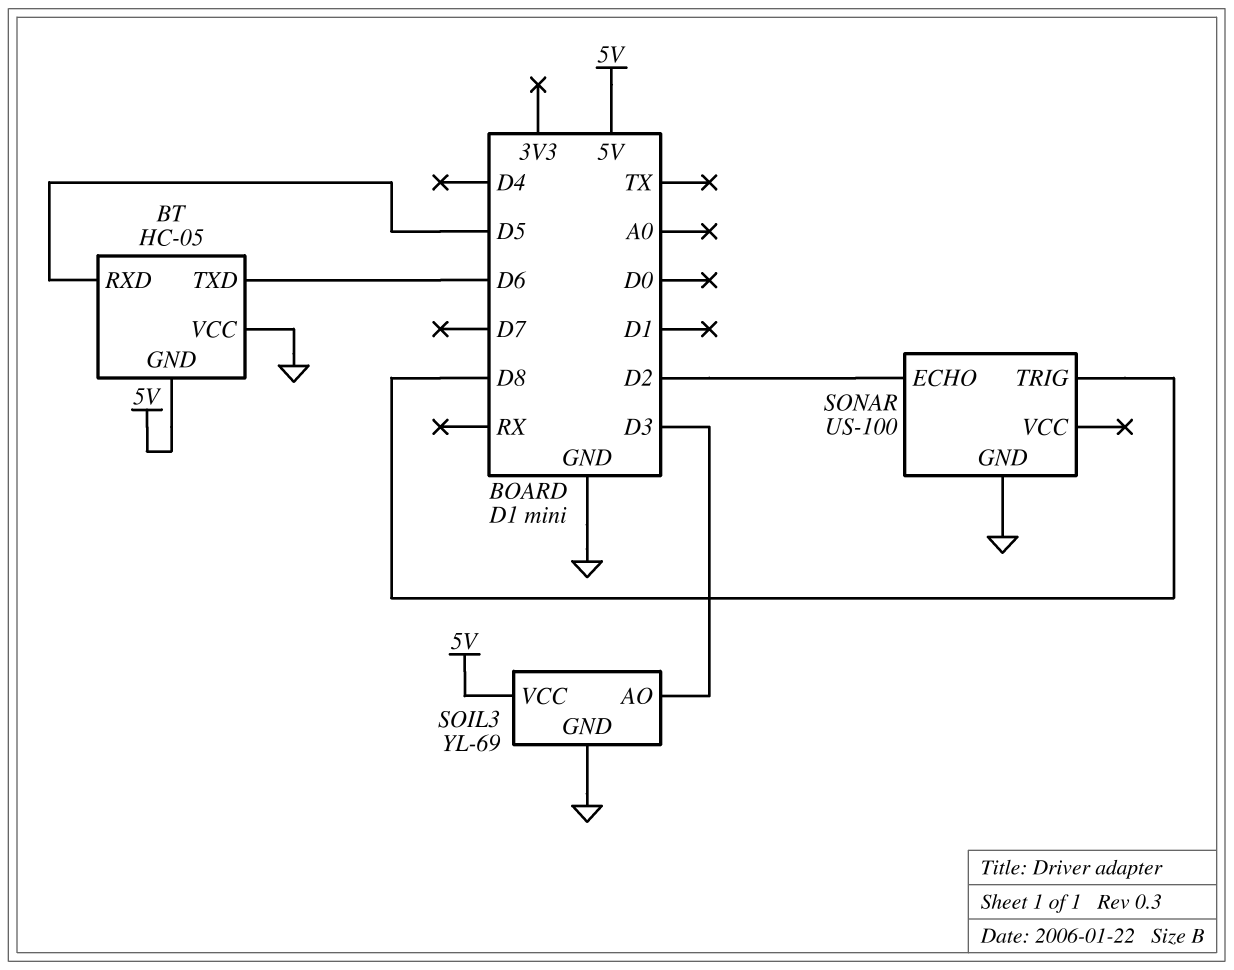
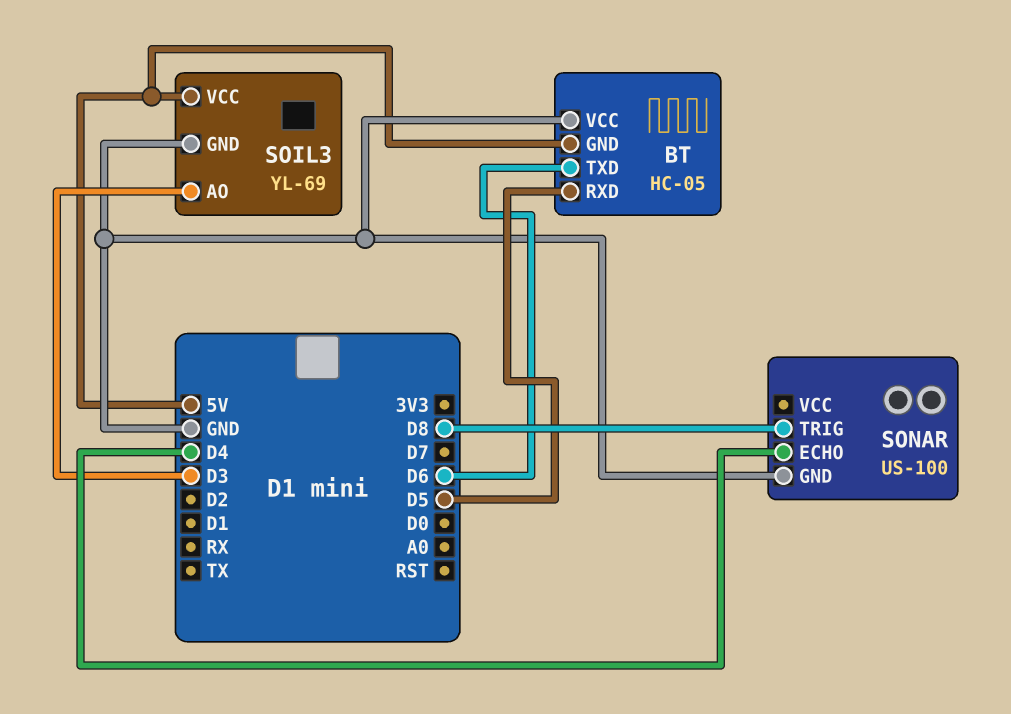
SONAR pin ECHO: D2 -> D4

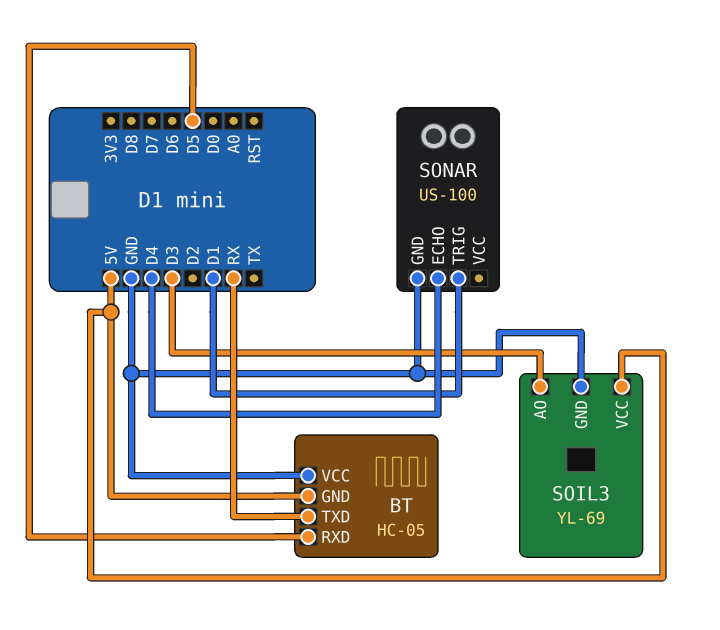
BT pin TXD: D6 -> RX
SONAR pin TRIG: D8 -> D1

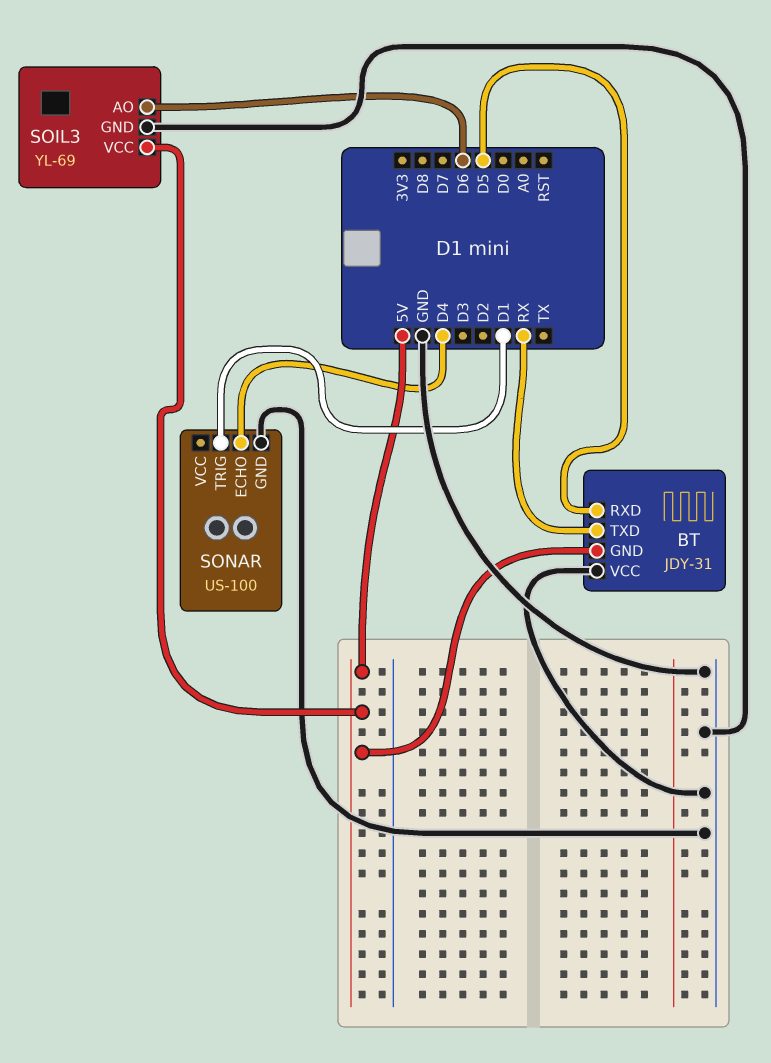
BT: HC-05 -> JDY-31
SOIL3 pin AO: D3 -> D6

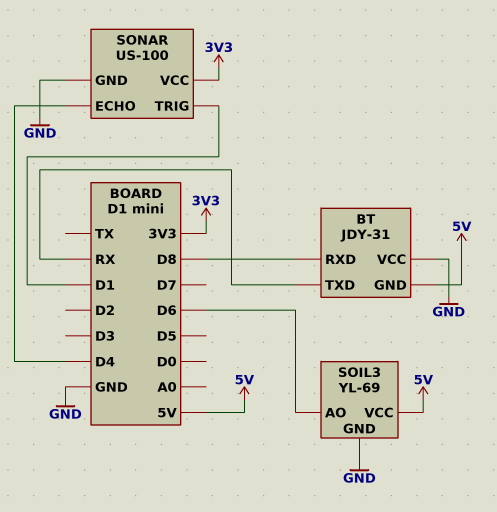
BT pin RXD: D5 -> D8
SONAR pin VCC: none -> 3V3

